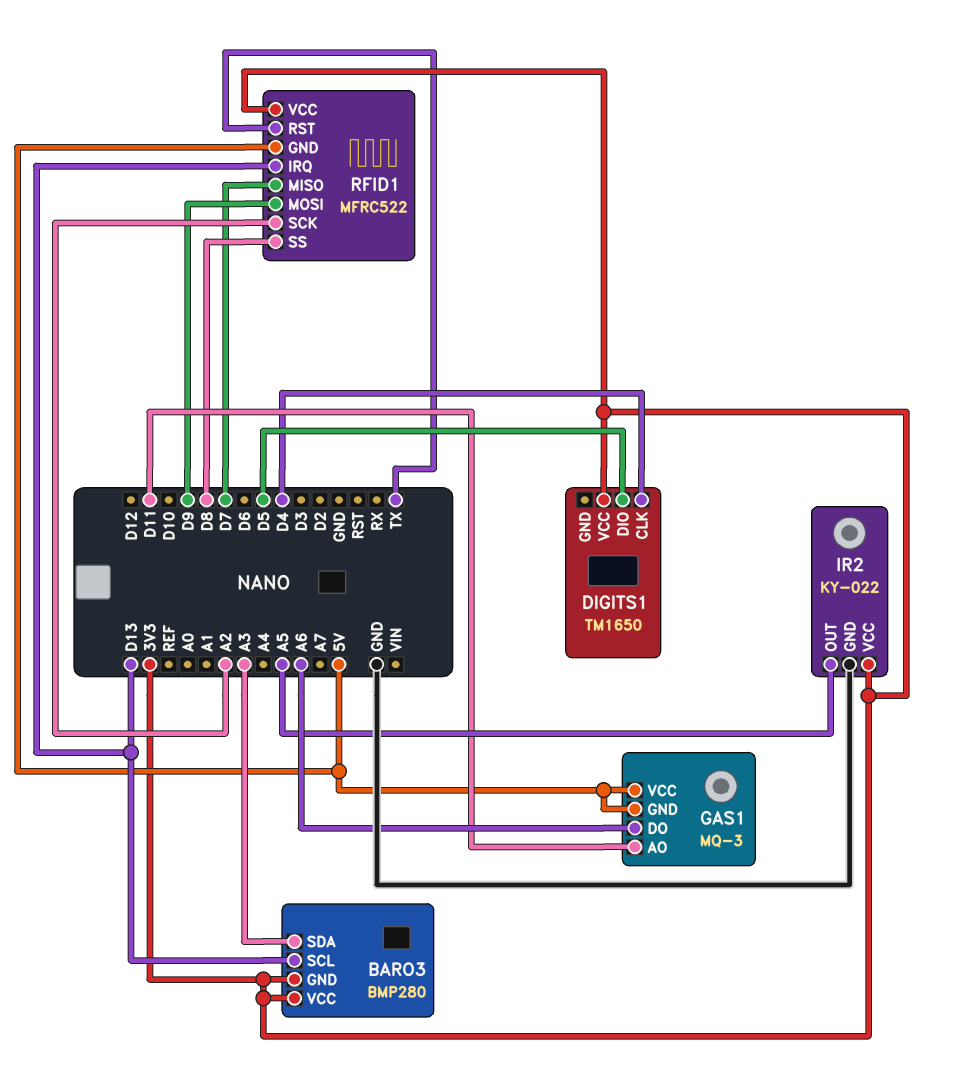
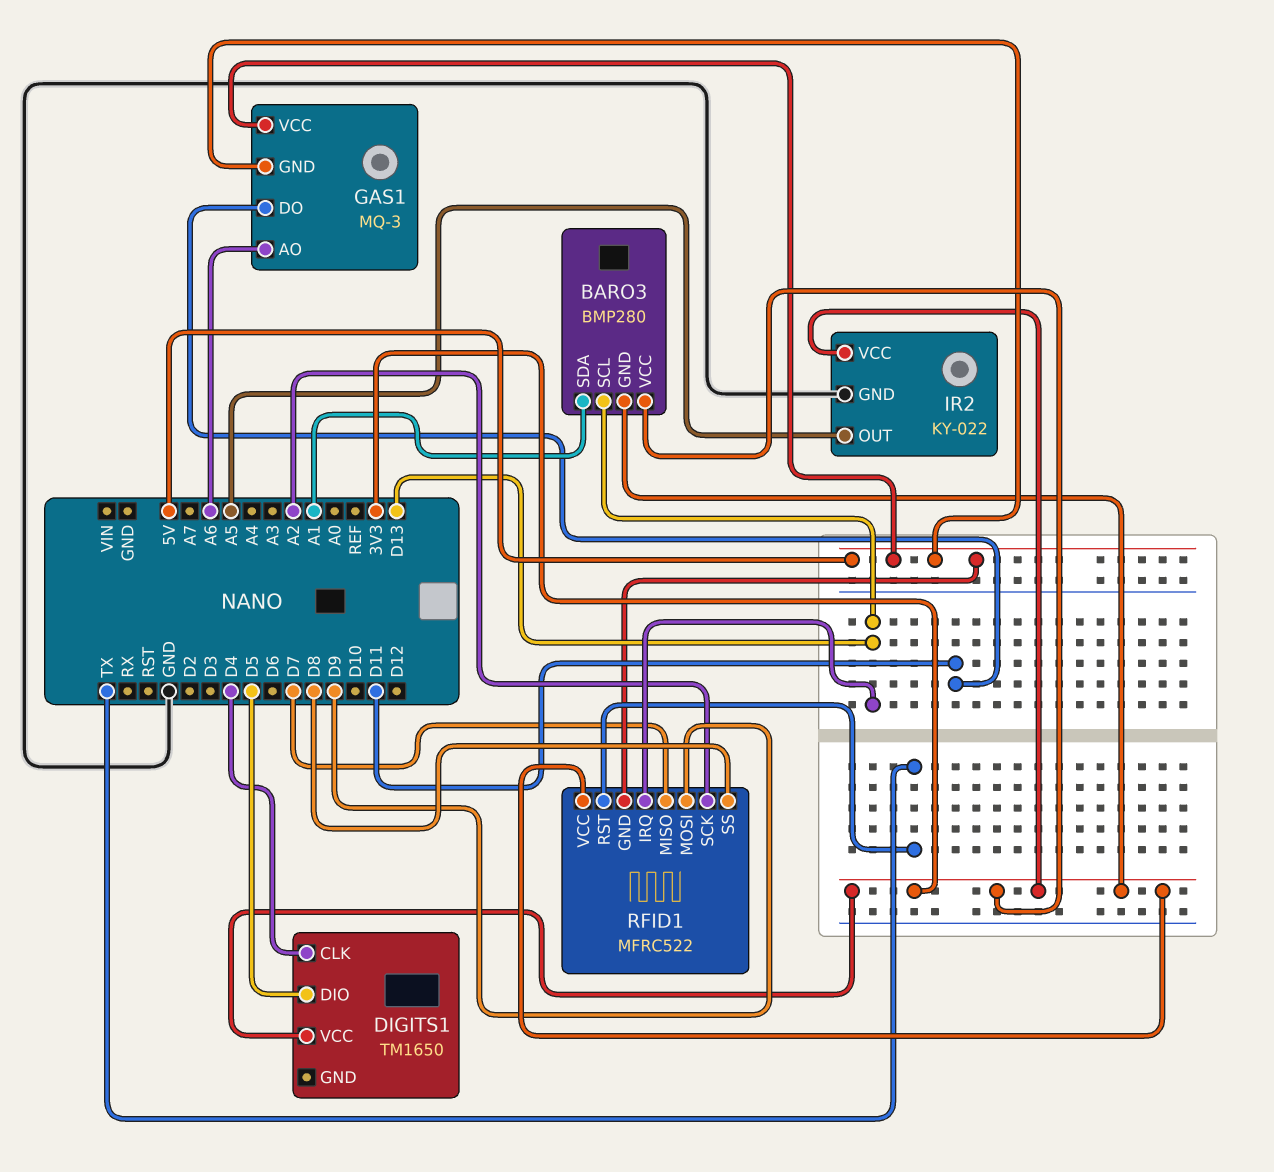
BARO3 pin SDA: A3 -> A1
GAS1 pin AO: D11 -> A6
GAS1 pin DO: A6 -> D11

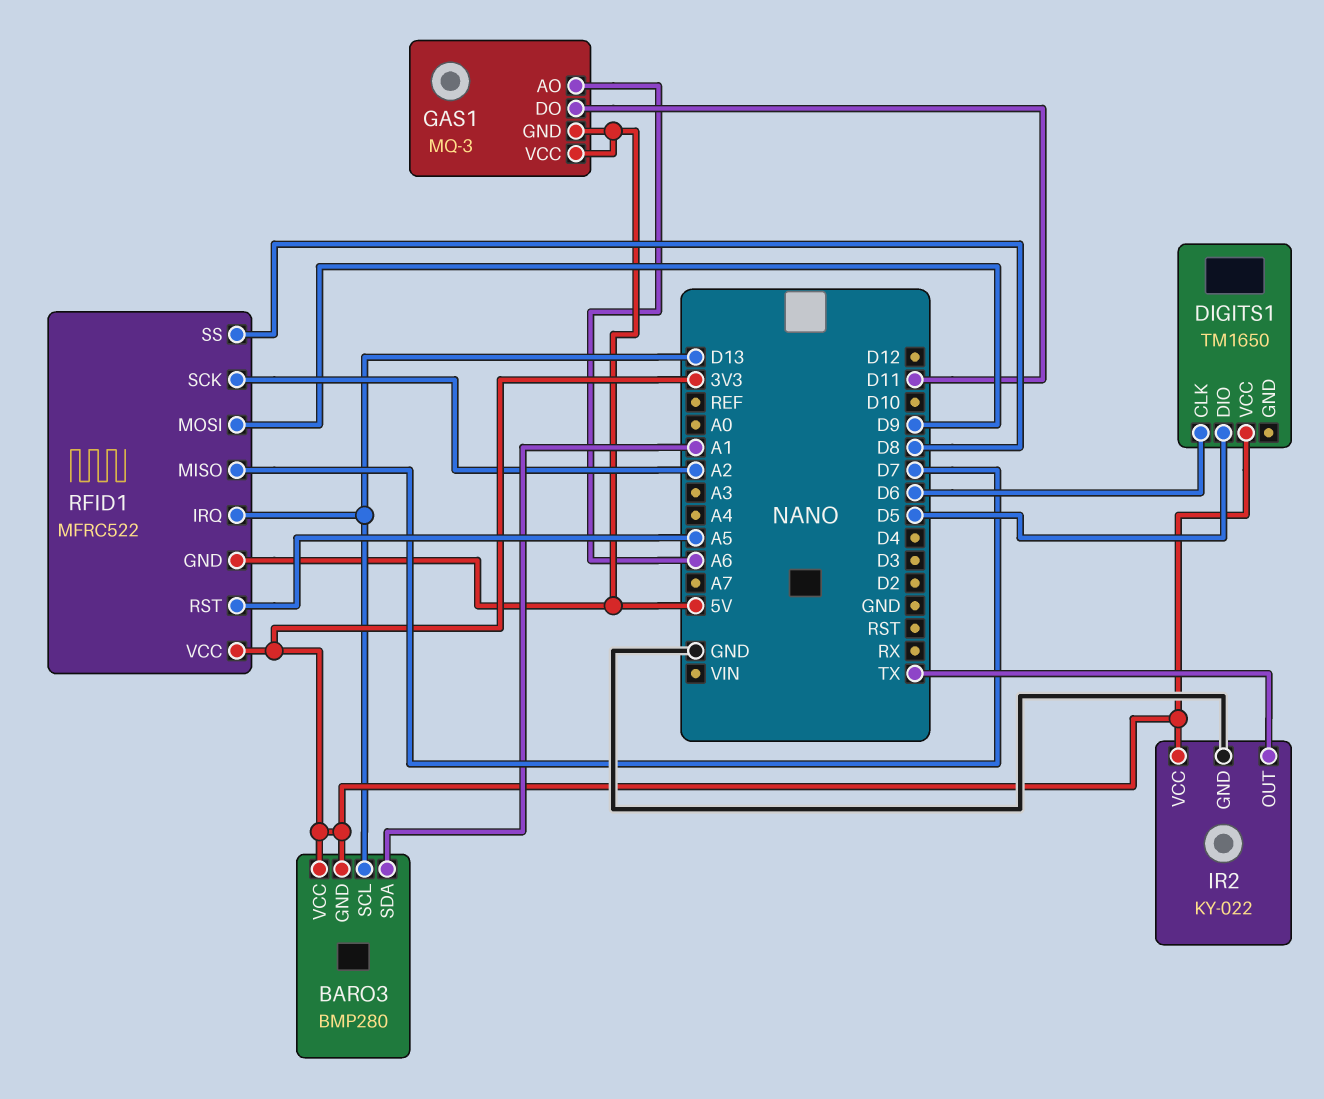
DIGITS1 pin CLK: D4 -> D6
IR2 pin OUT: A5 -> TX
RFID1 pin RST: TX -> A5

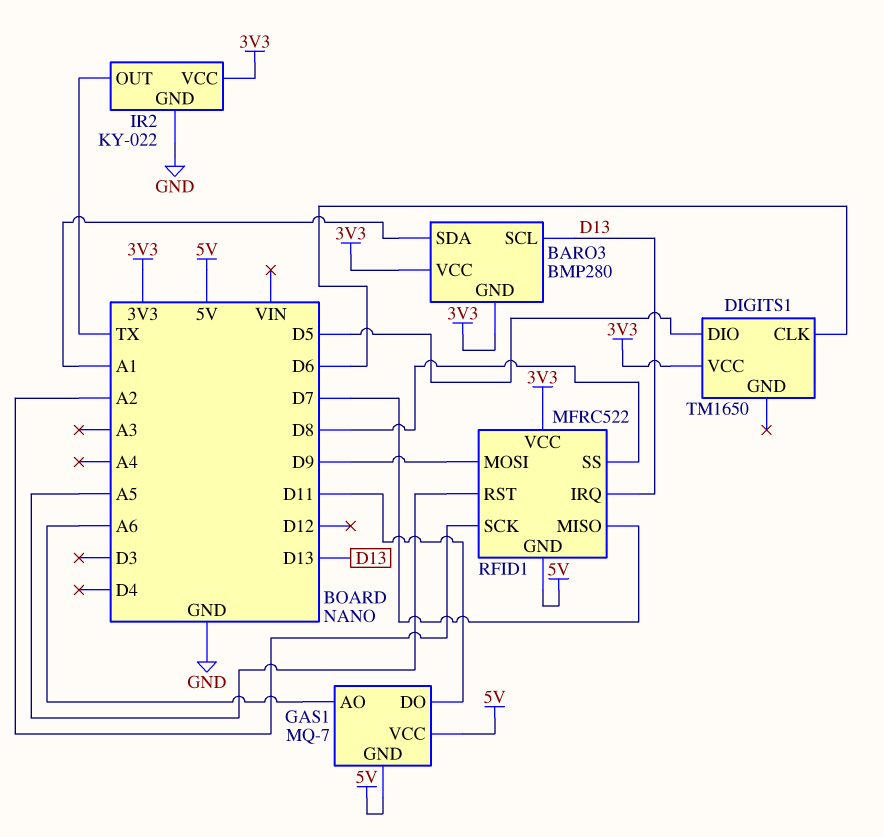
GAS1: MQ-3 -> MQ-7

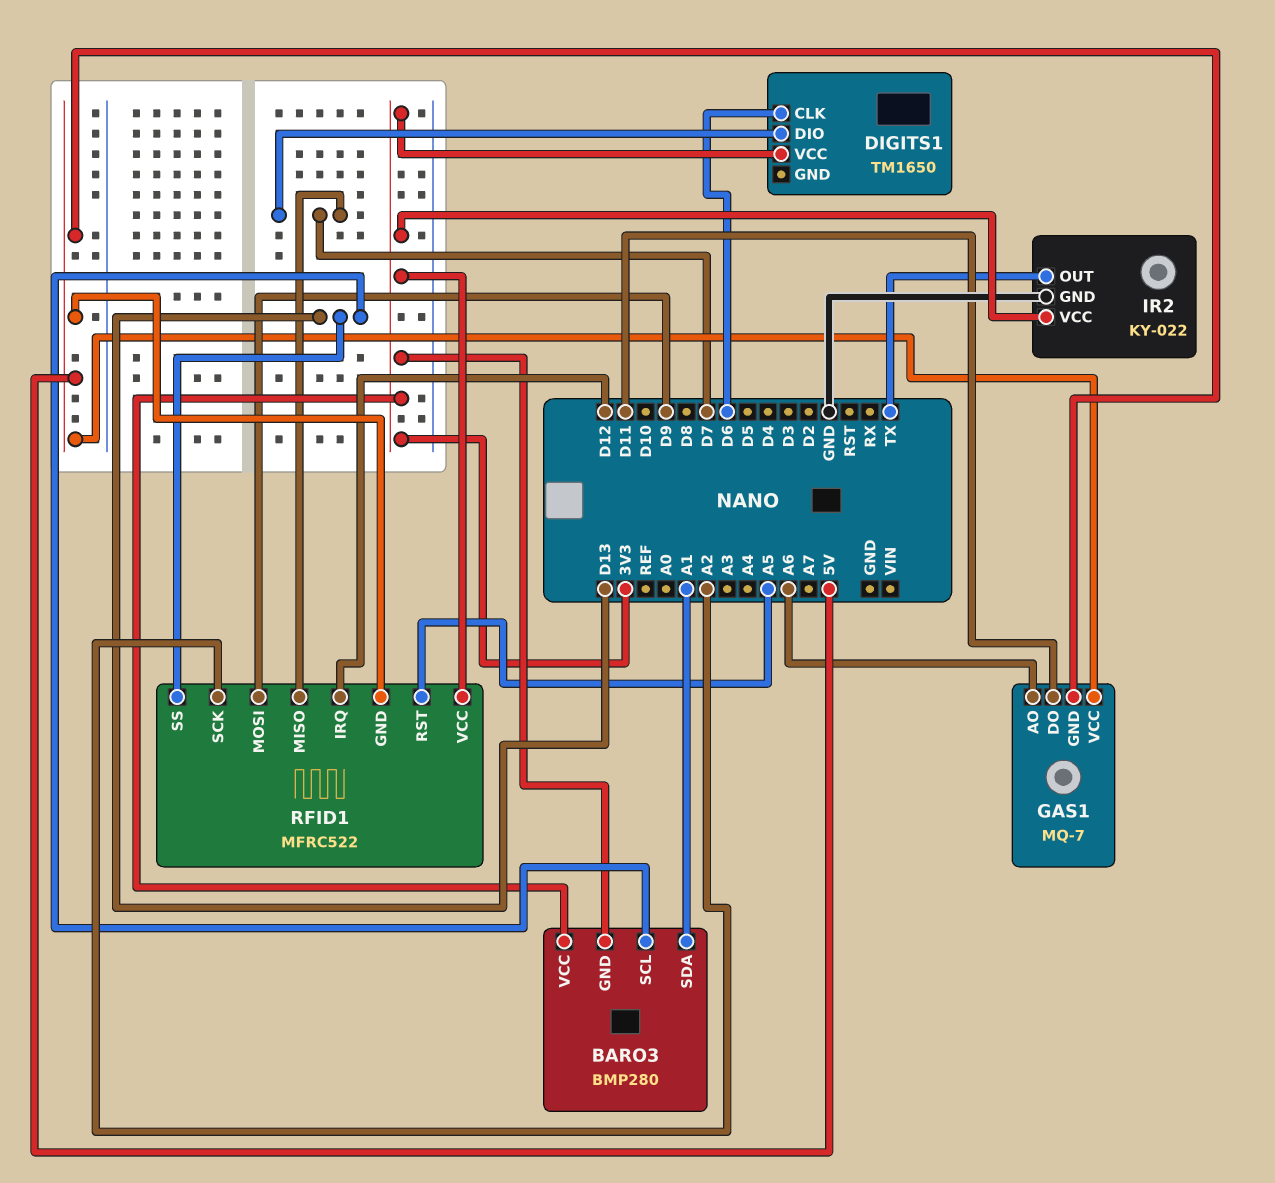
DIGITS1 pin DIO: D5 -> D7
RFID1 pin IRQ: D13 -> D12
RFID1 pin SS: D8 -> D13

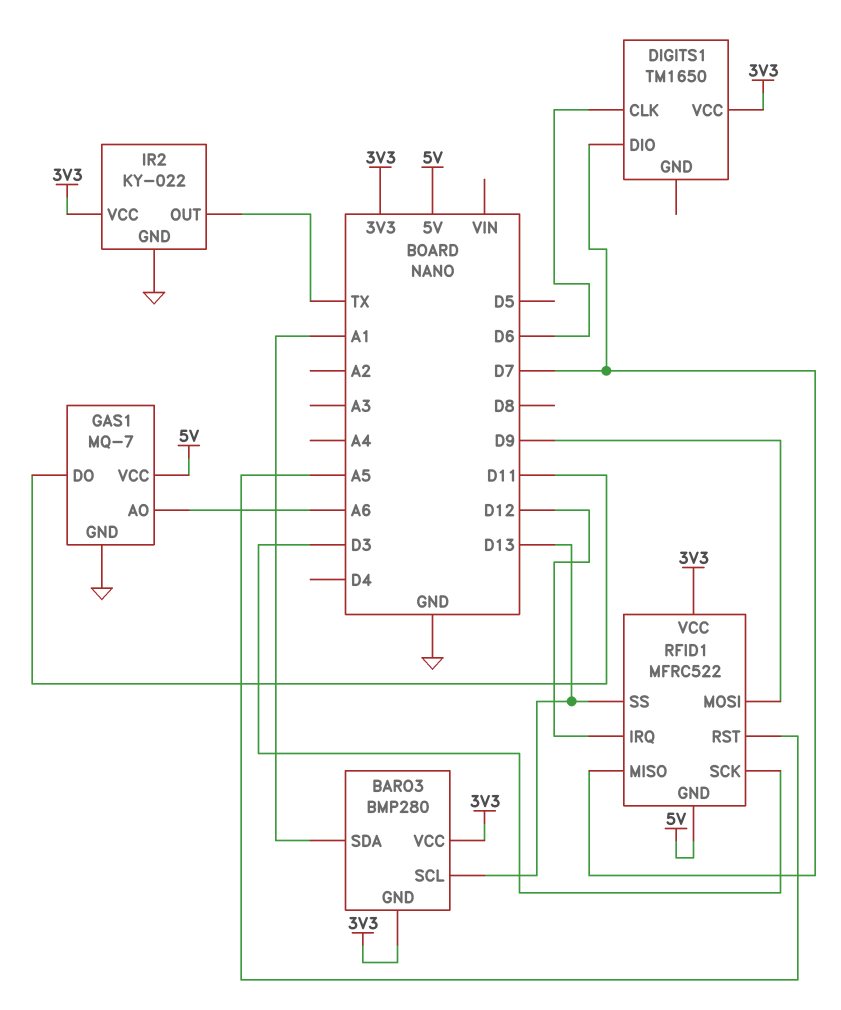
GAS1 pin GND: 5V -> GND
RFID1 pin SCK: A2 -> D3

